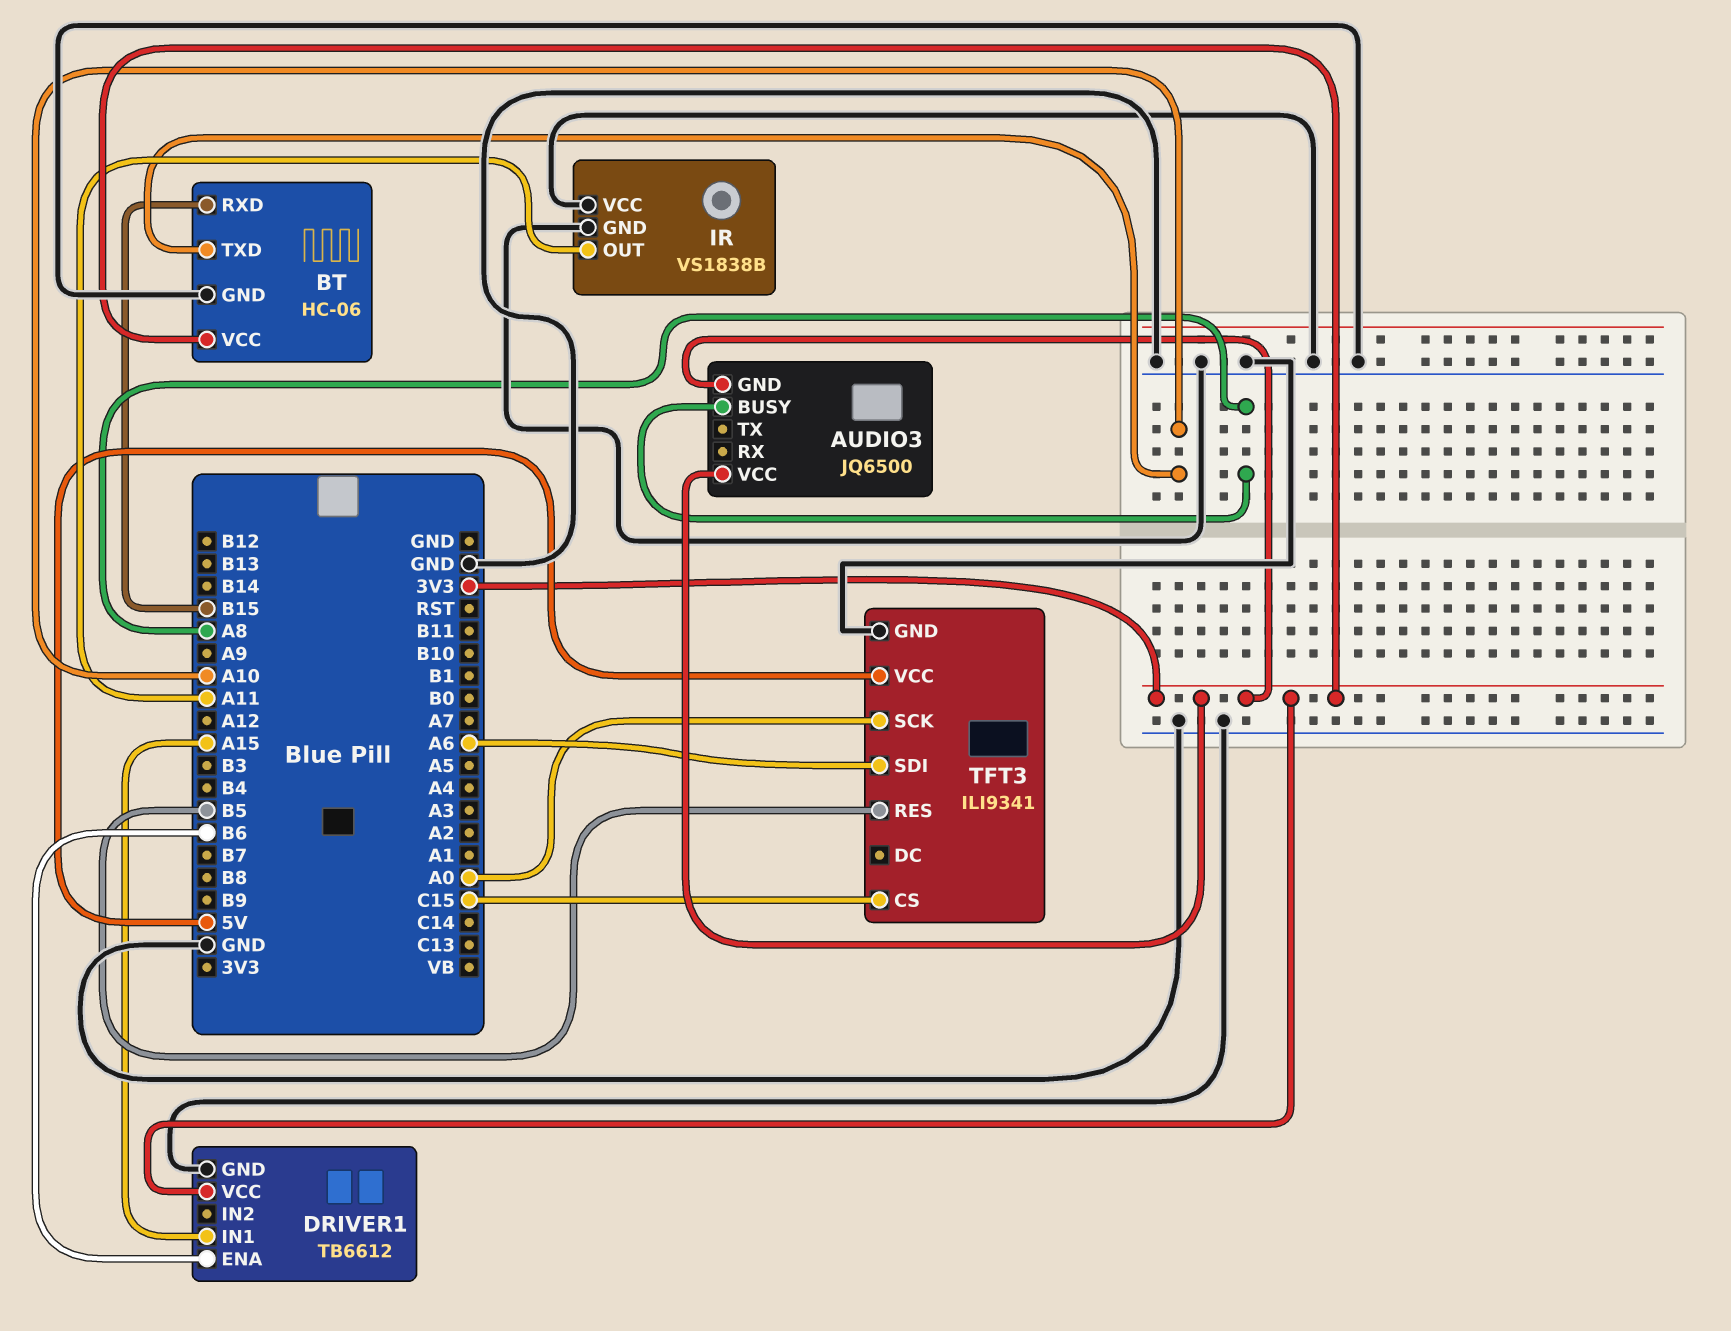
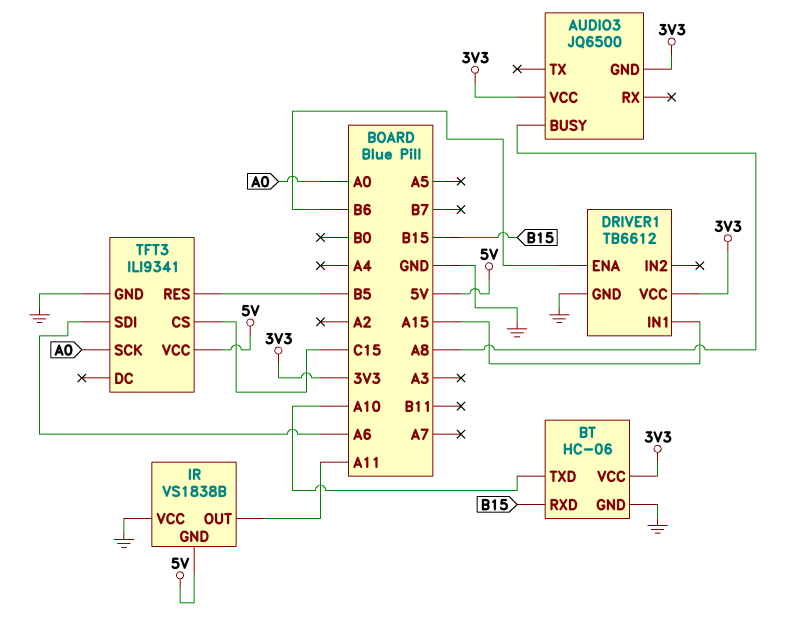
IR pin GND: GND -> 5V

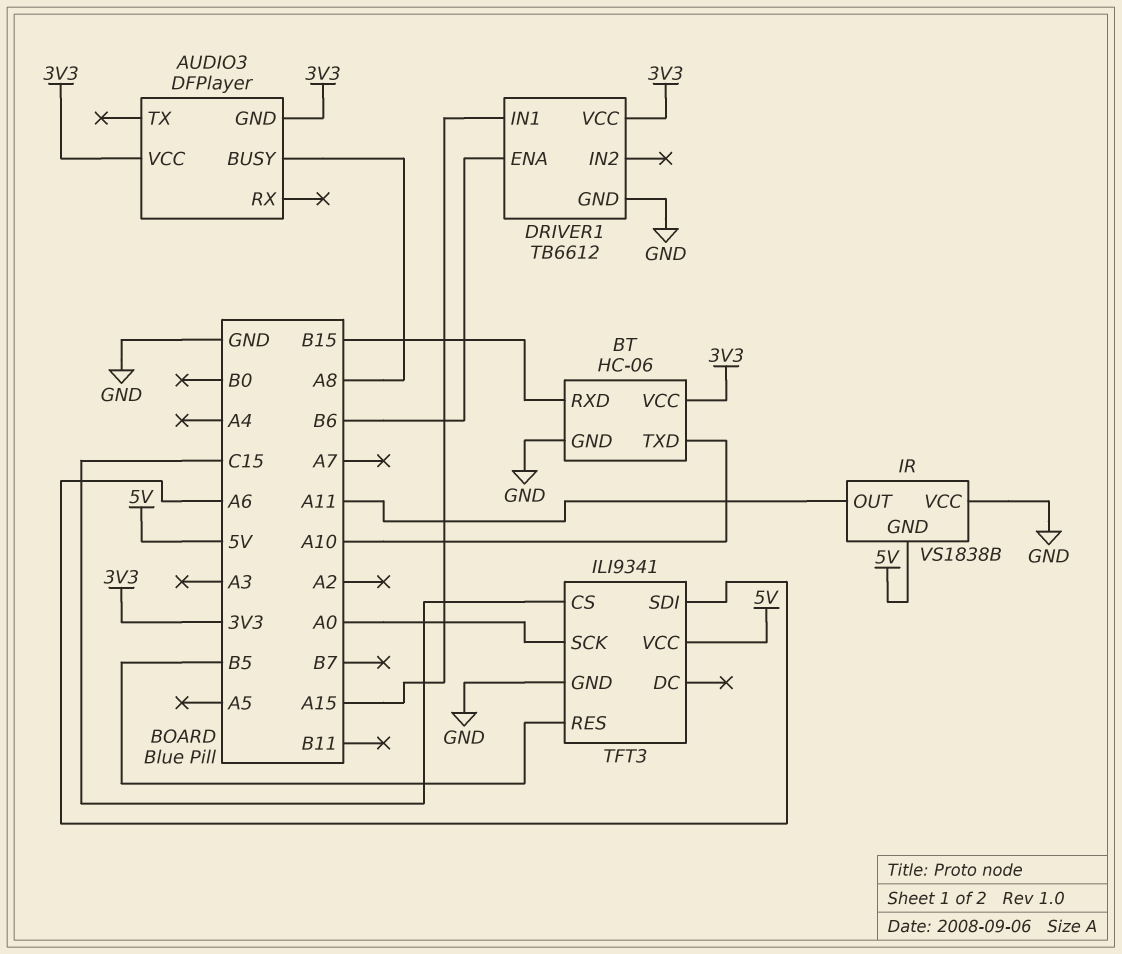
AUDIO3: JQ6500 -> DFPlayer

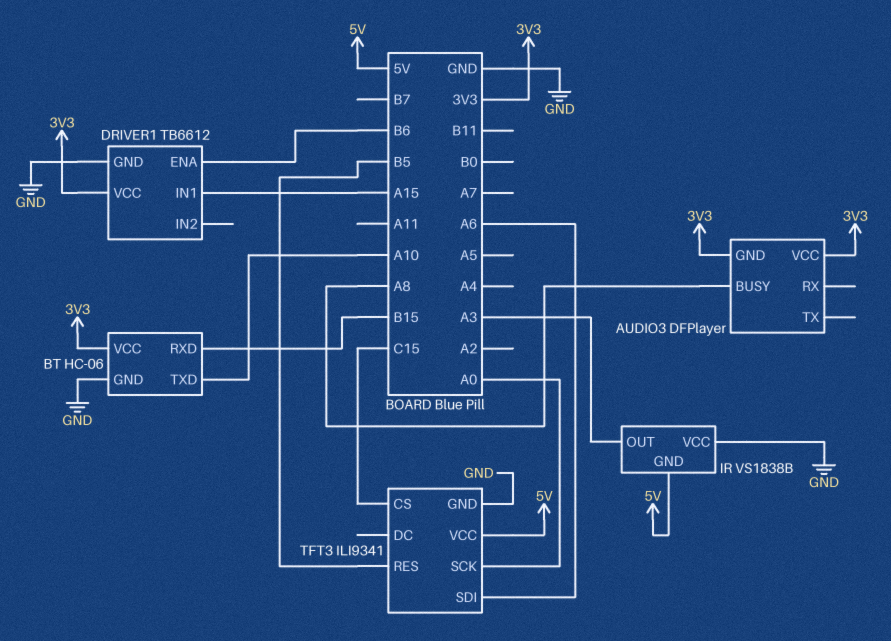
IR pin OUT: A11 -> A3

